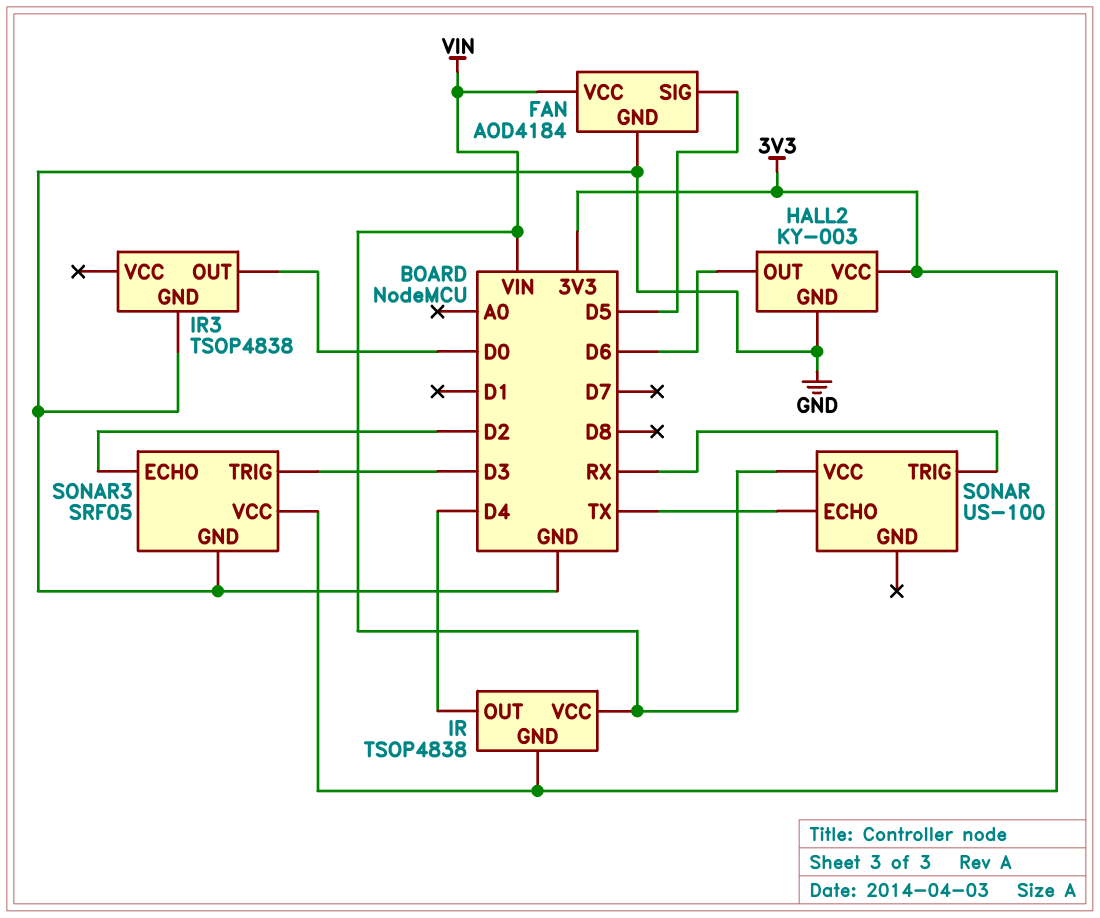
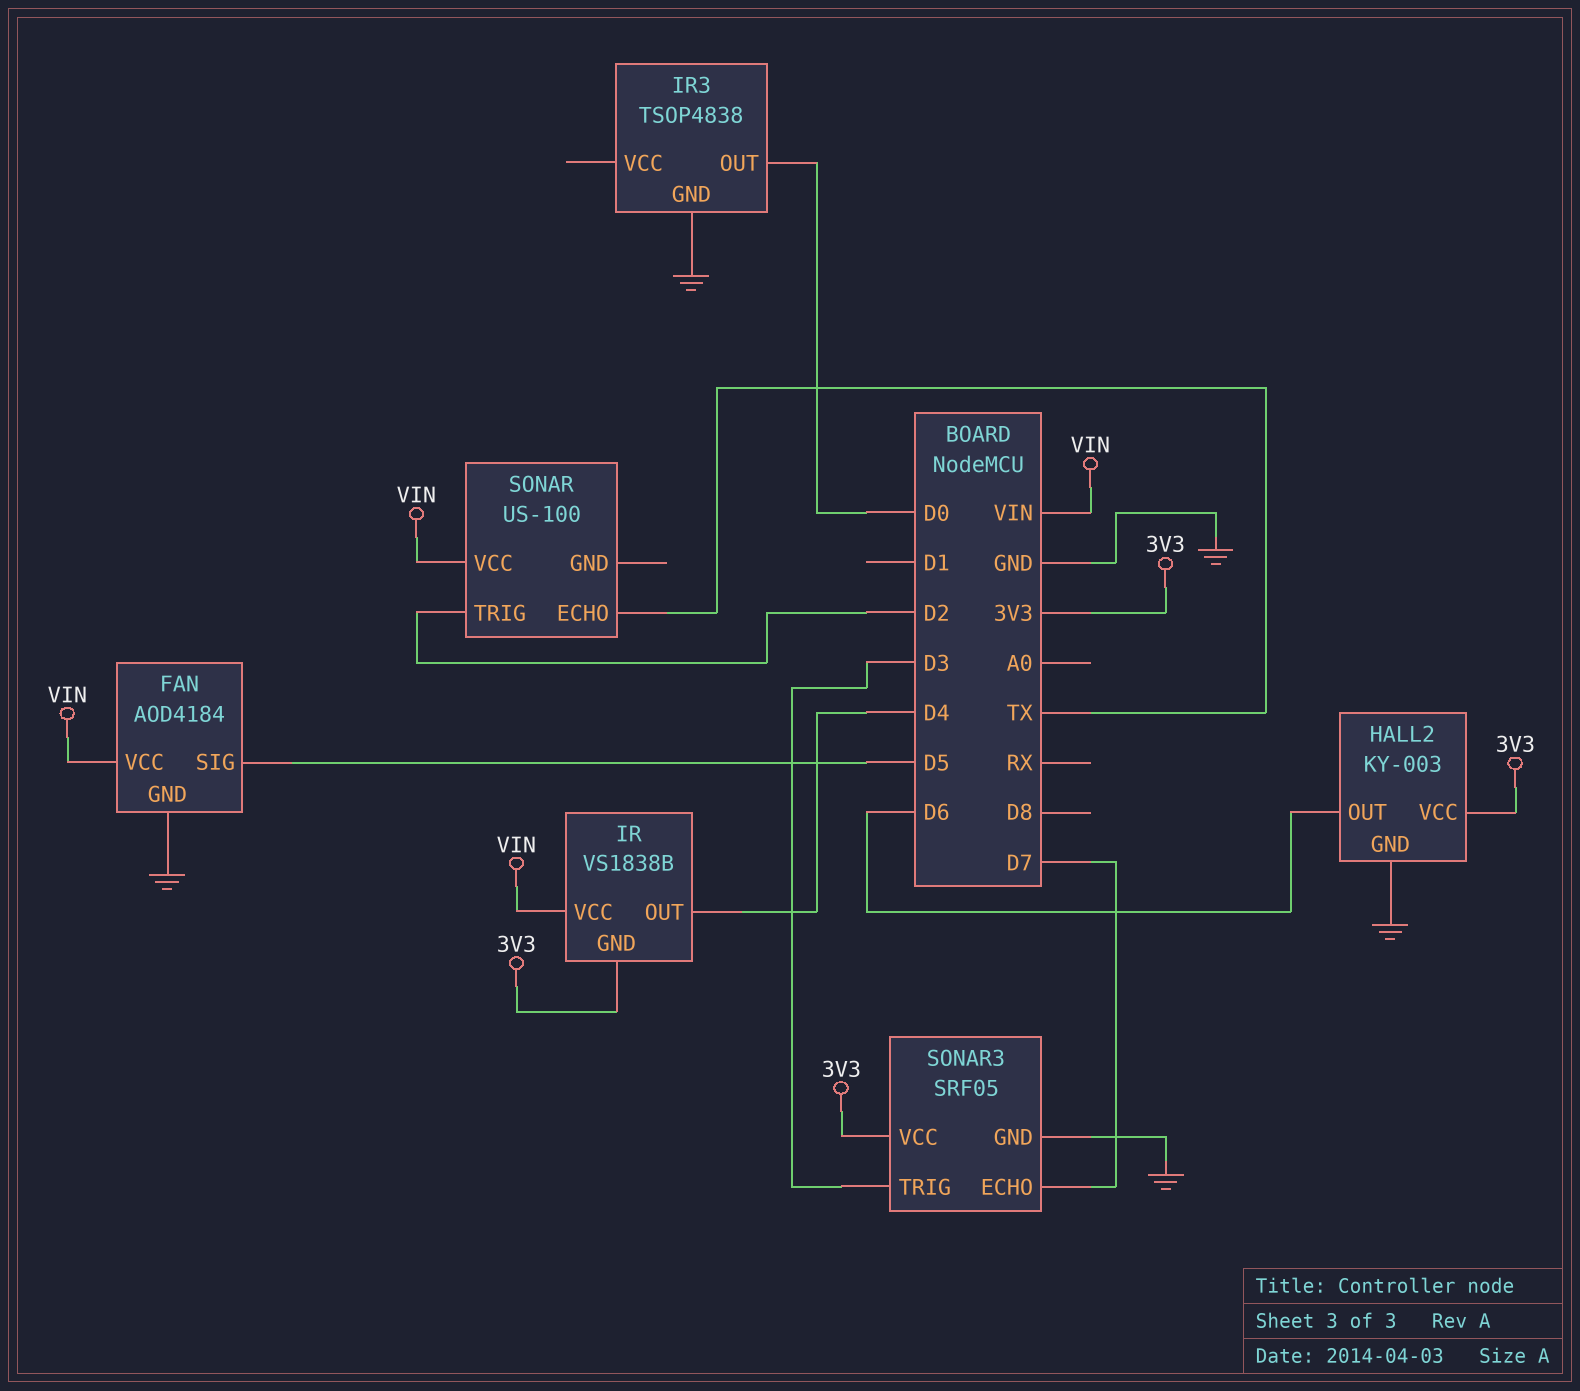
IR: TSOP4838 -> VS1838B
SONAR pin TRIG: RX -> D2
SONAR3 pin ECHO: D2 -> D7

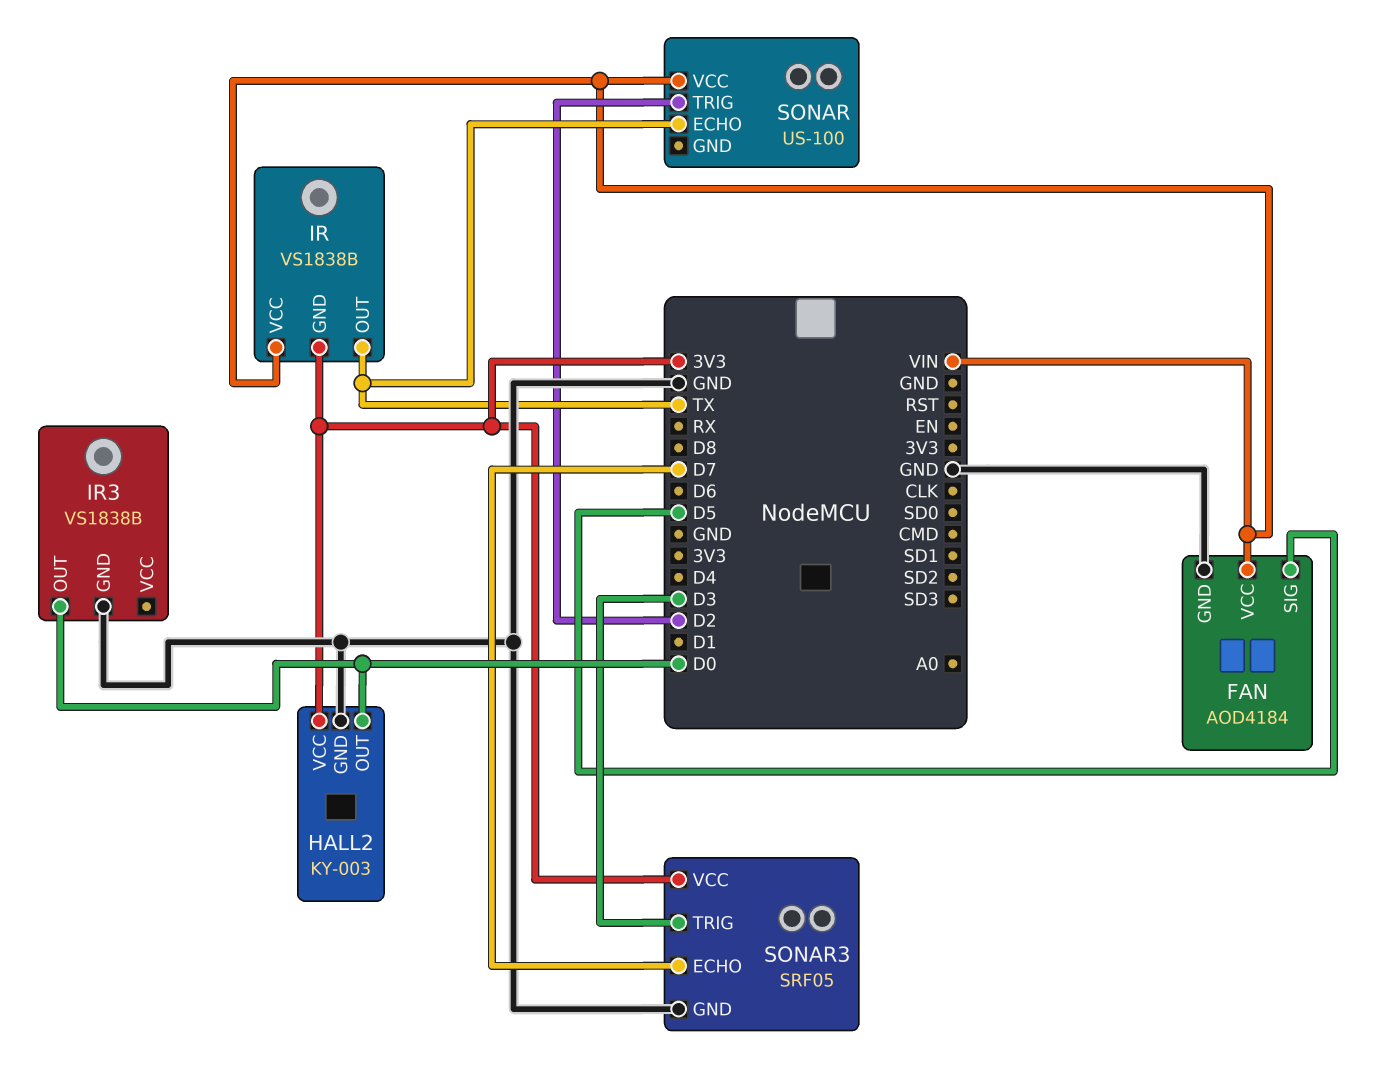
HALL2 pin OUT: D6 -> D0
IR pin OUT: D4 -> TX
IR3: TSOP4838 -> VS1838B

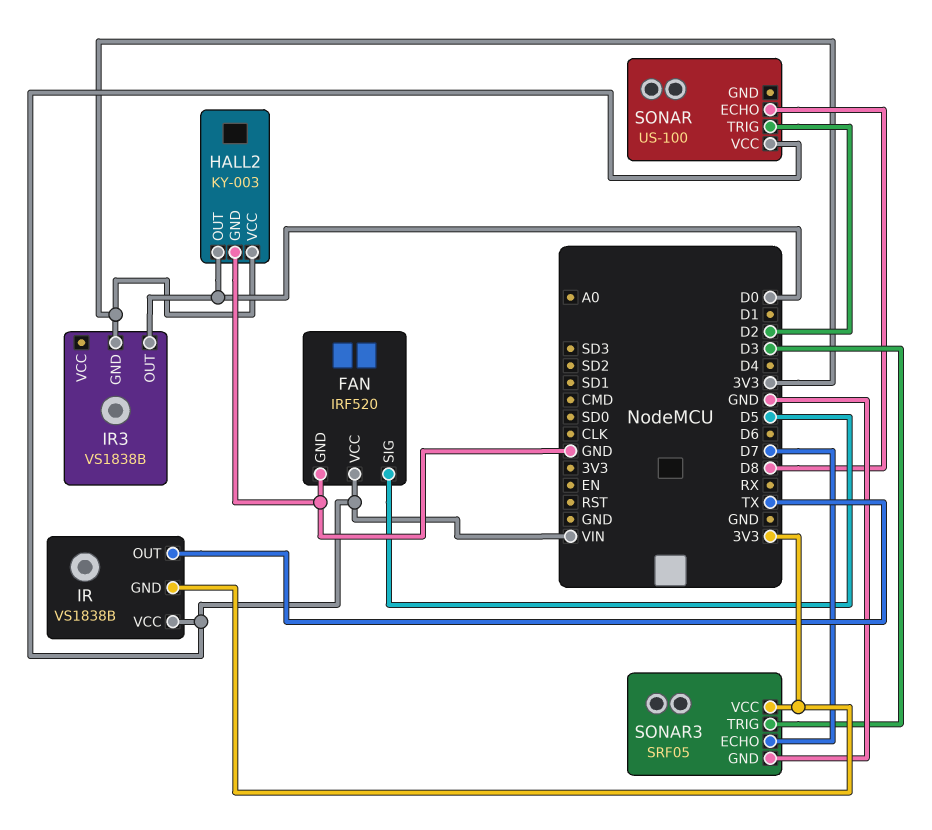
FAN: AOD4184 -> IRF520
IR3 pin GND: GND -> 3V3
SONAR pin ECHO: TX -> D8

